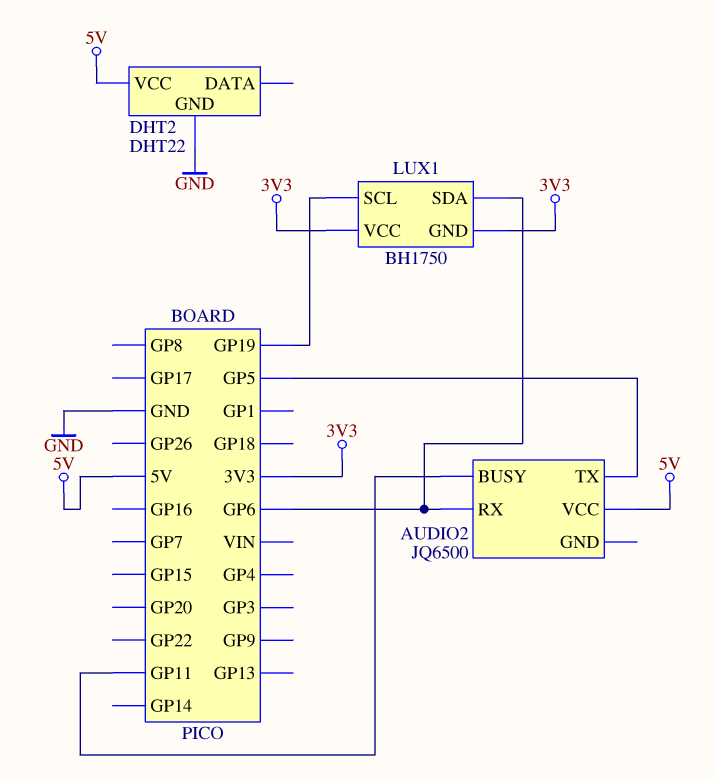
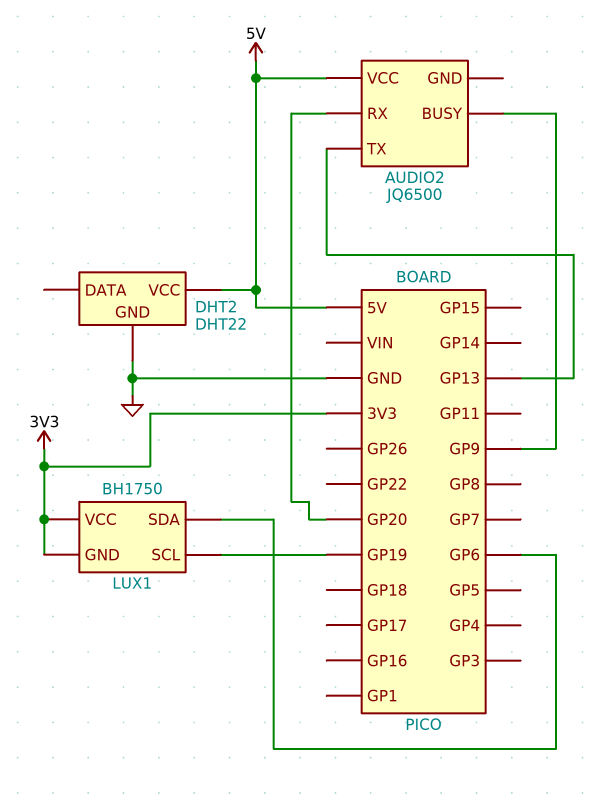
AUDIO2 pin BUSY: GP11 -> GP9
AUDIO2 pin RX: GP6 -> GP20
AUDIO2 pin TX: GP5 -> GP13

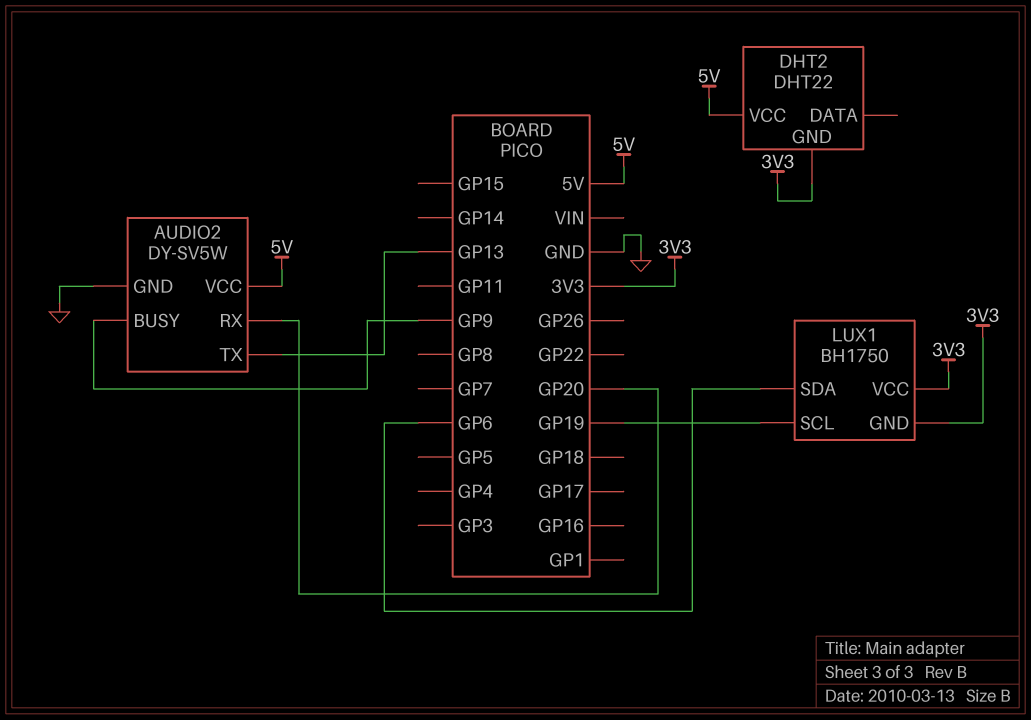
AUDIO2: JQ6500 -> DY-SV5W
AUDIO2 pin GND: none -> GND
DHT2 pin GND: GND -> 3V3

